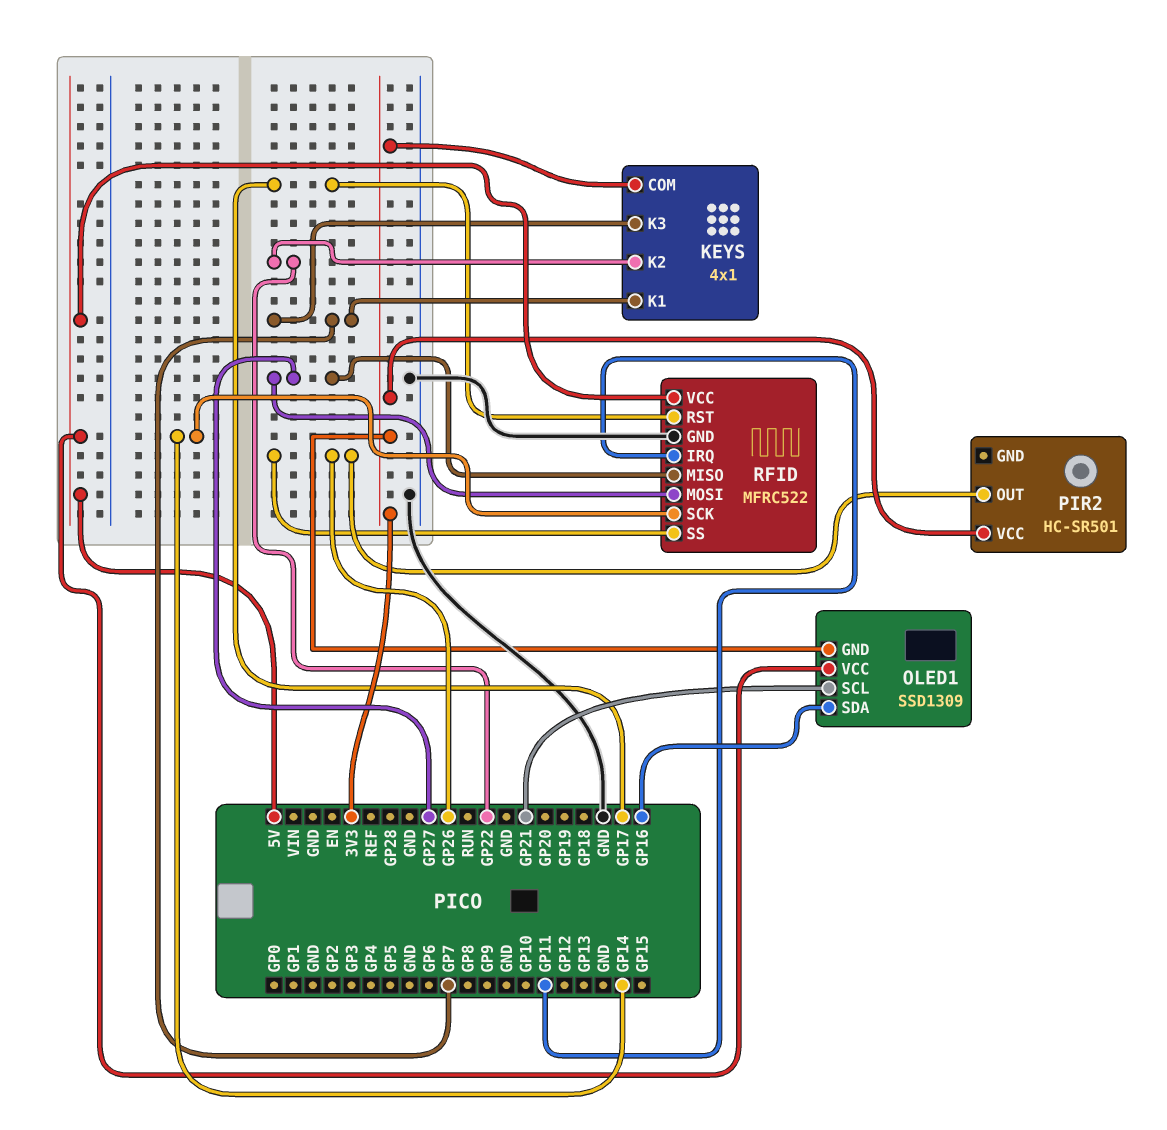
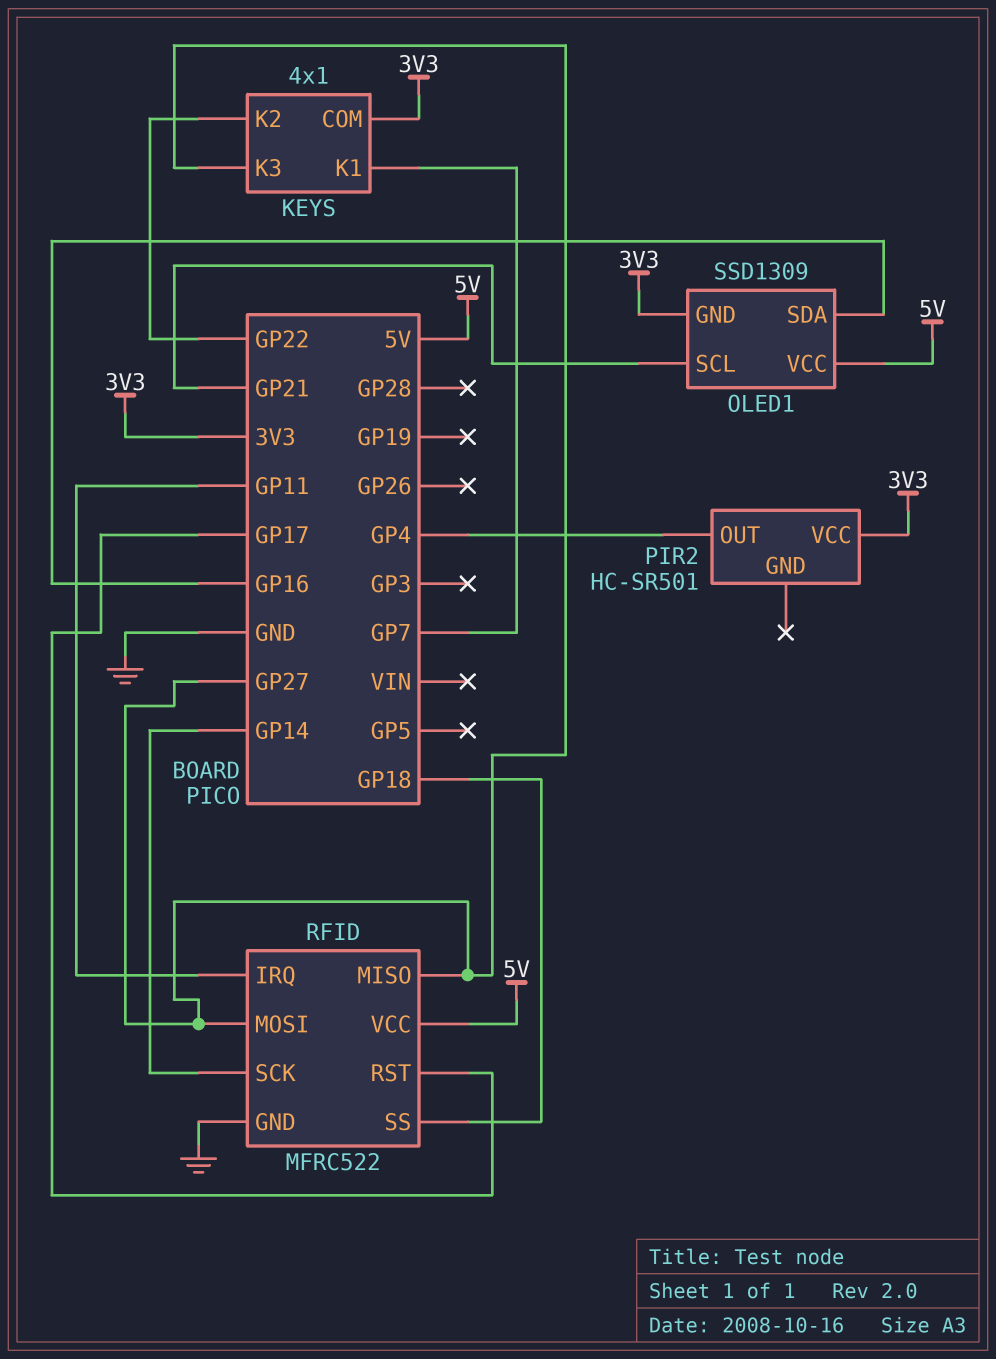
KEYS pin K3: GP7 -> GP27
PIR2 pin OUT: GP26 -> GP4
RFID pin SS: GP26 -> GP18

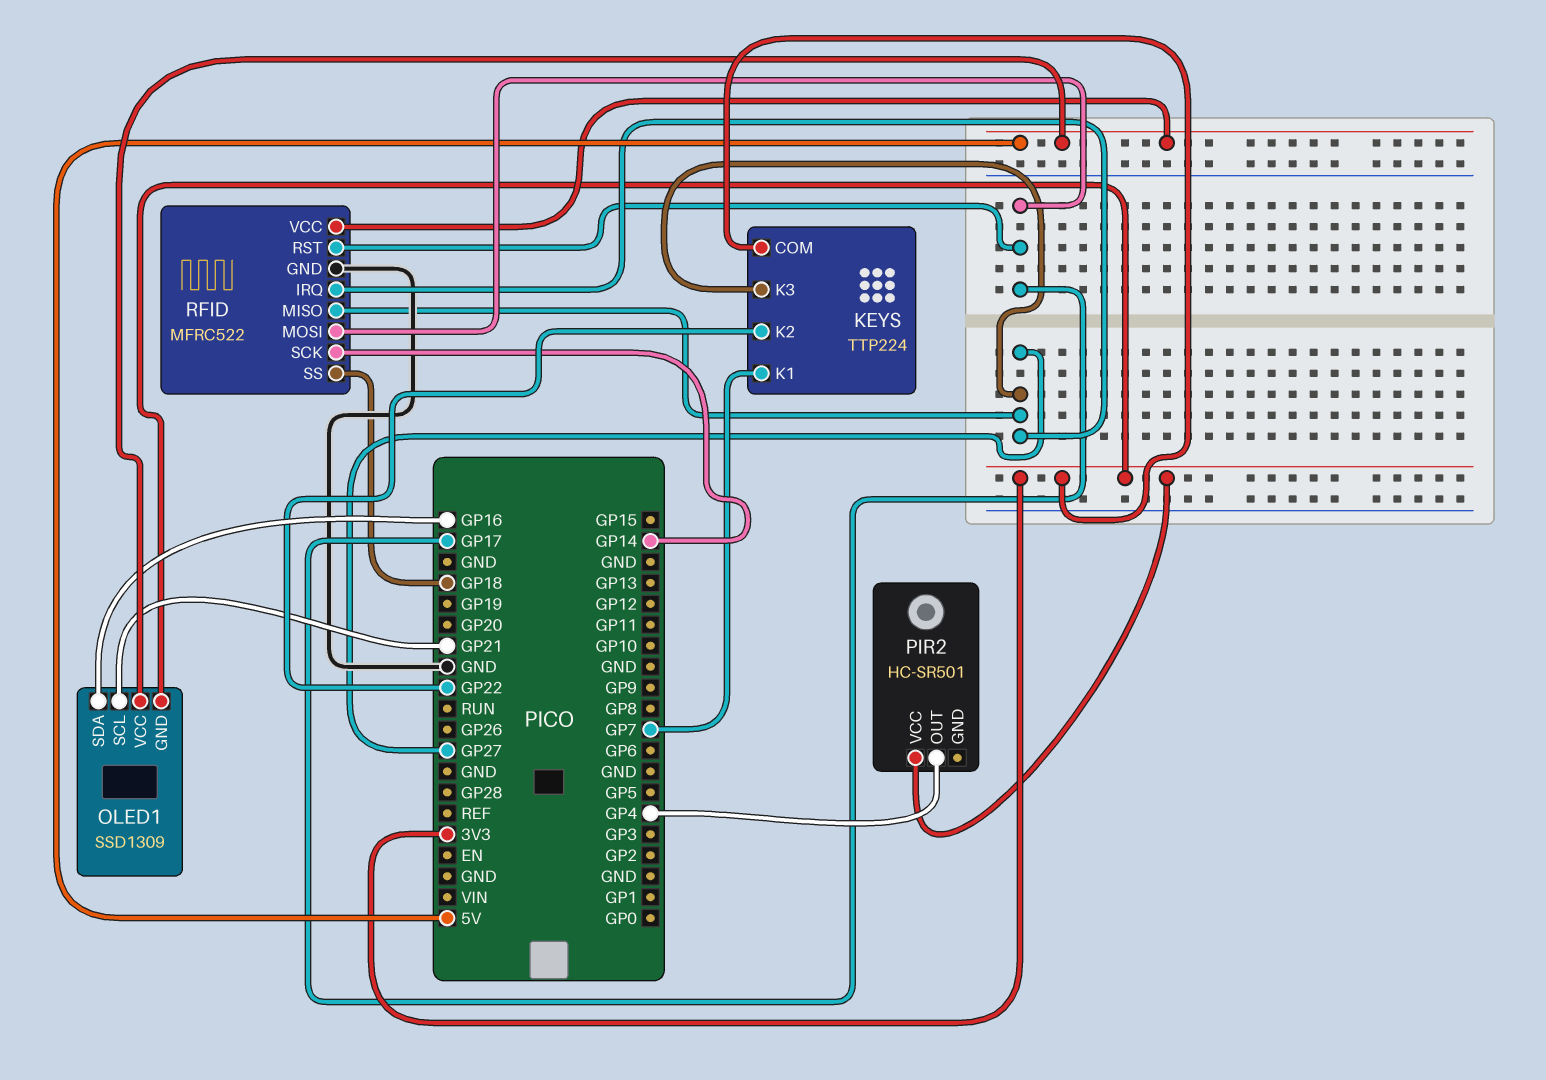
KEYS: 4x1 -> TTP224
RFID pin IRQ: GP11 -> GP27
RFID pin MOSI: GP27 -> GP17

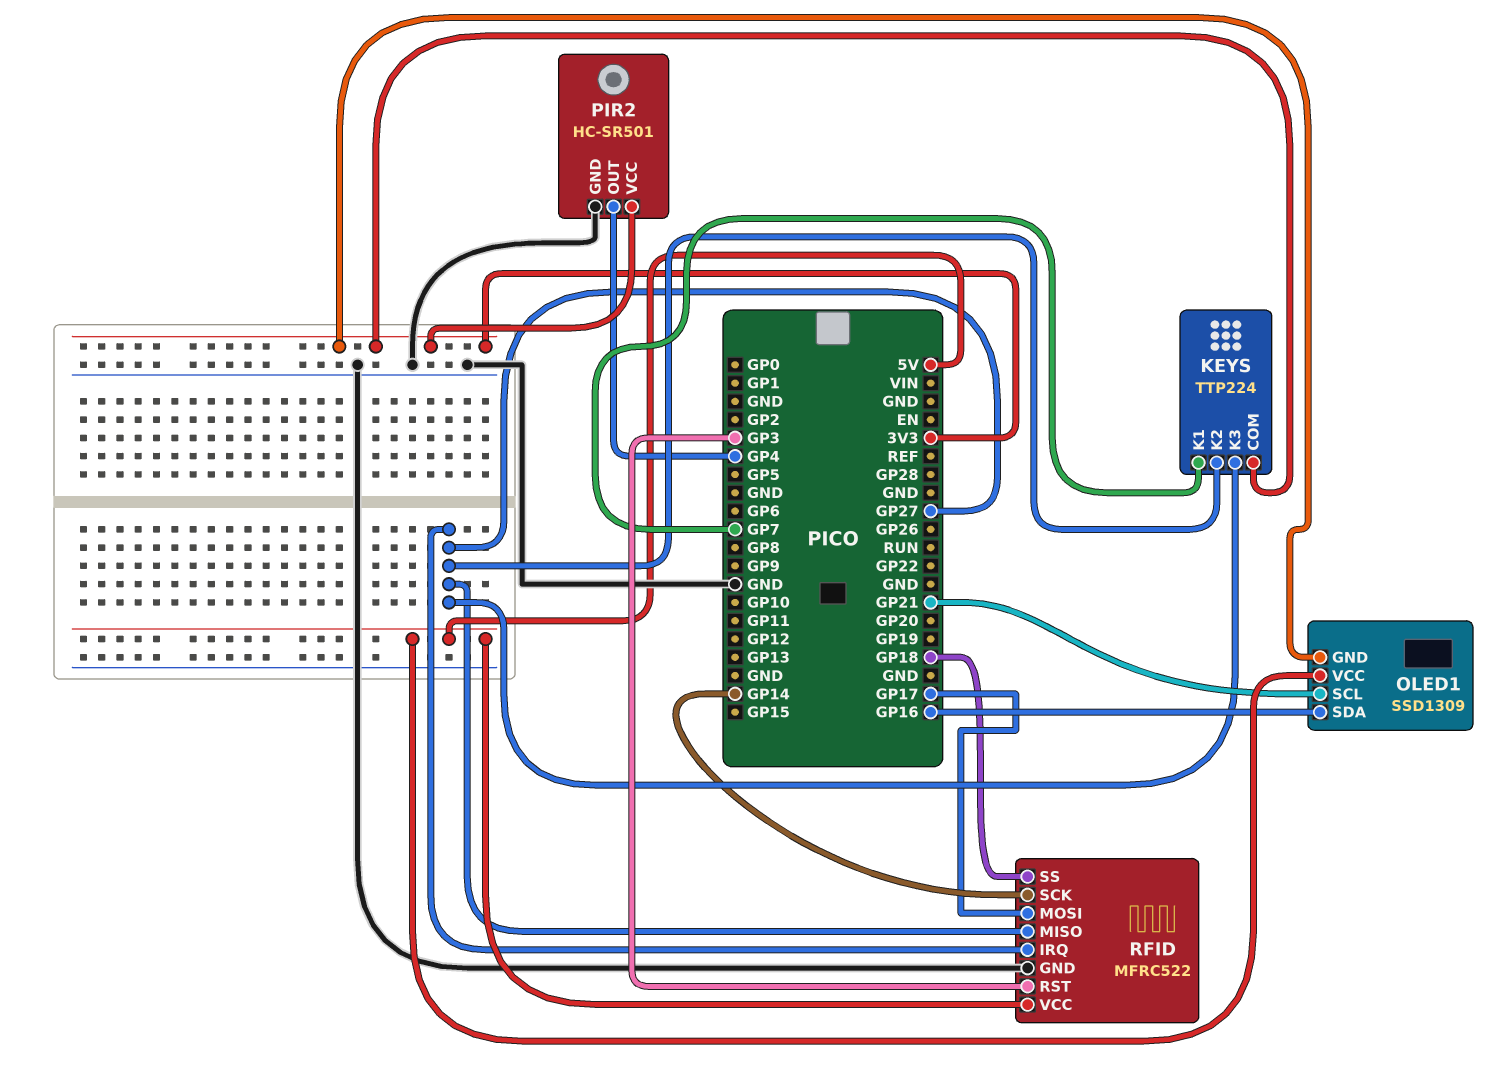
KEYS pin K2: GP22 -> GP27
PIR2 pin GND: none -> GND
RFID pin RST: GP17 -> GP3

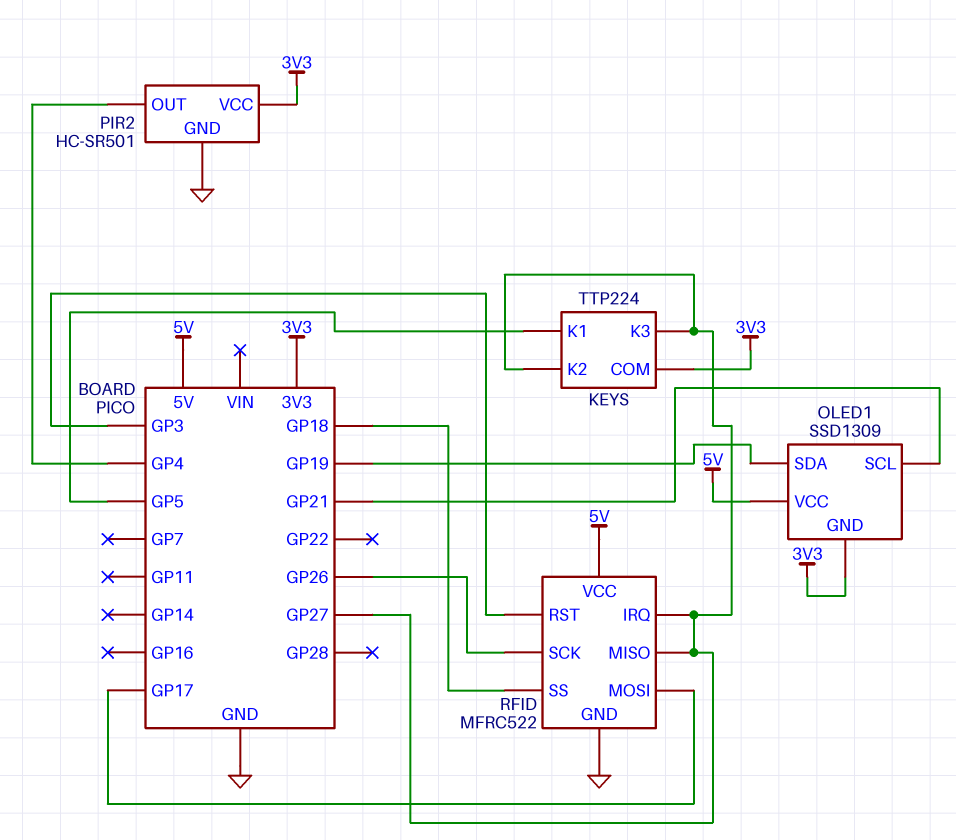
KEYS pin K1: GP7 -> GP5
OLED1 pin SDA: GP16 -> GP19
RFID pin SCK: GP14 -> GP26

